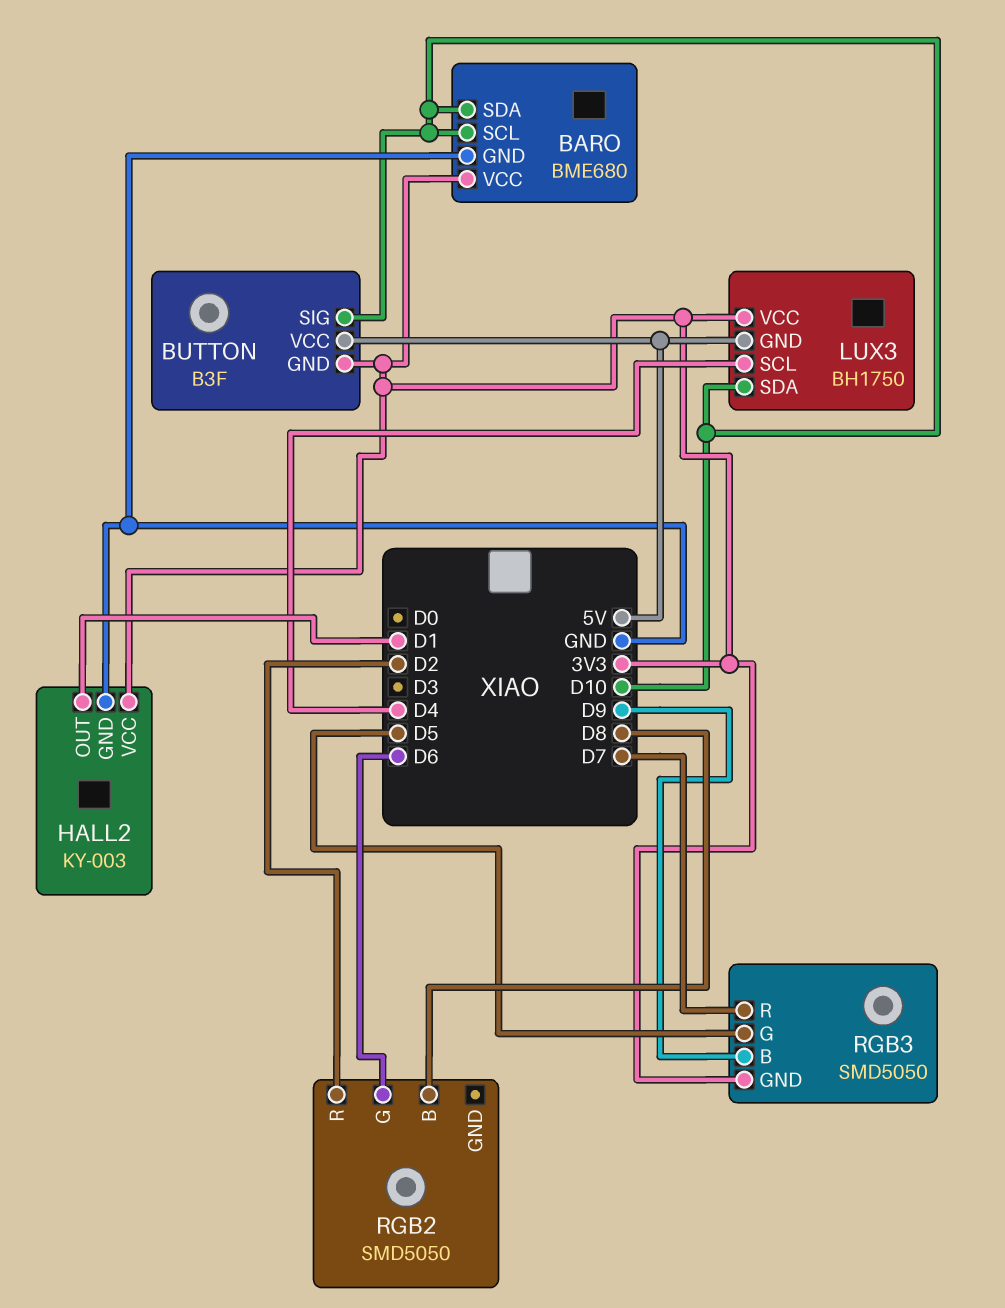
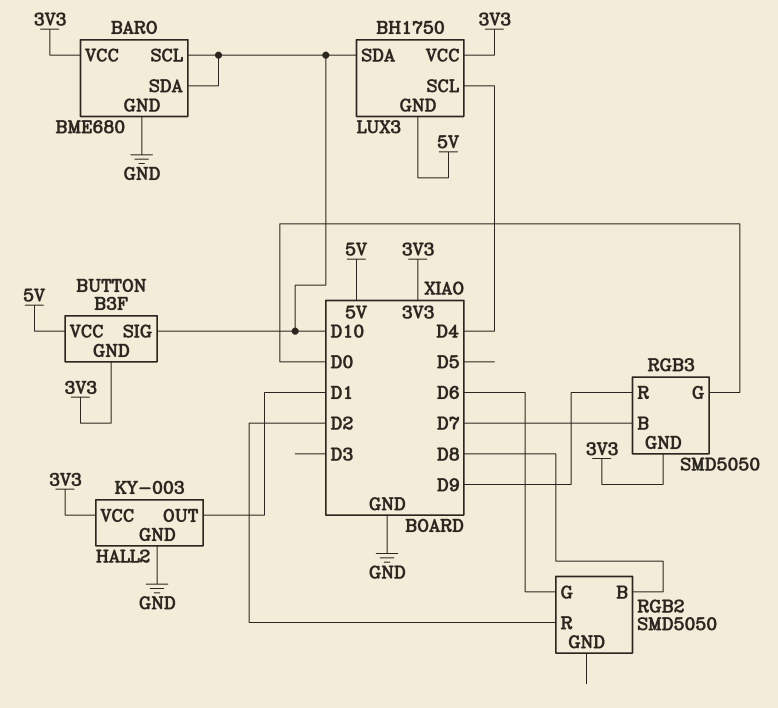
RGB3 pin B: D9 -> D7
RGB3 pin G: D5 -> D0
RGB3 pin R: D7 -> D9

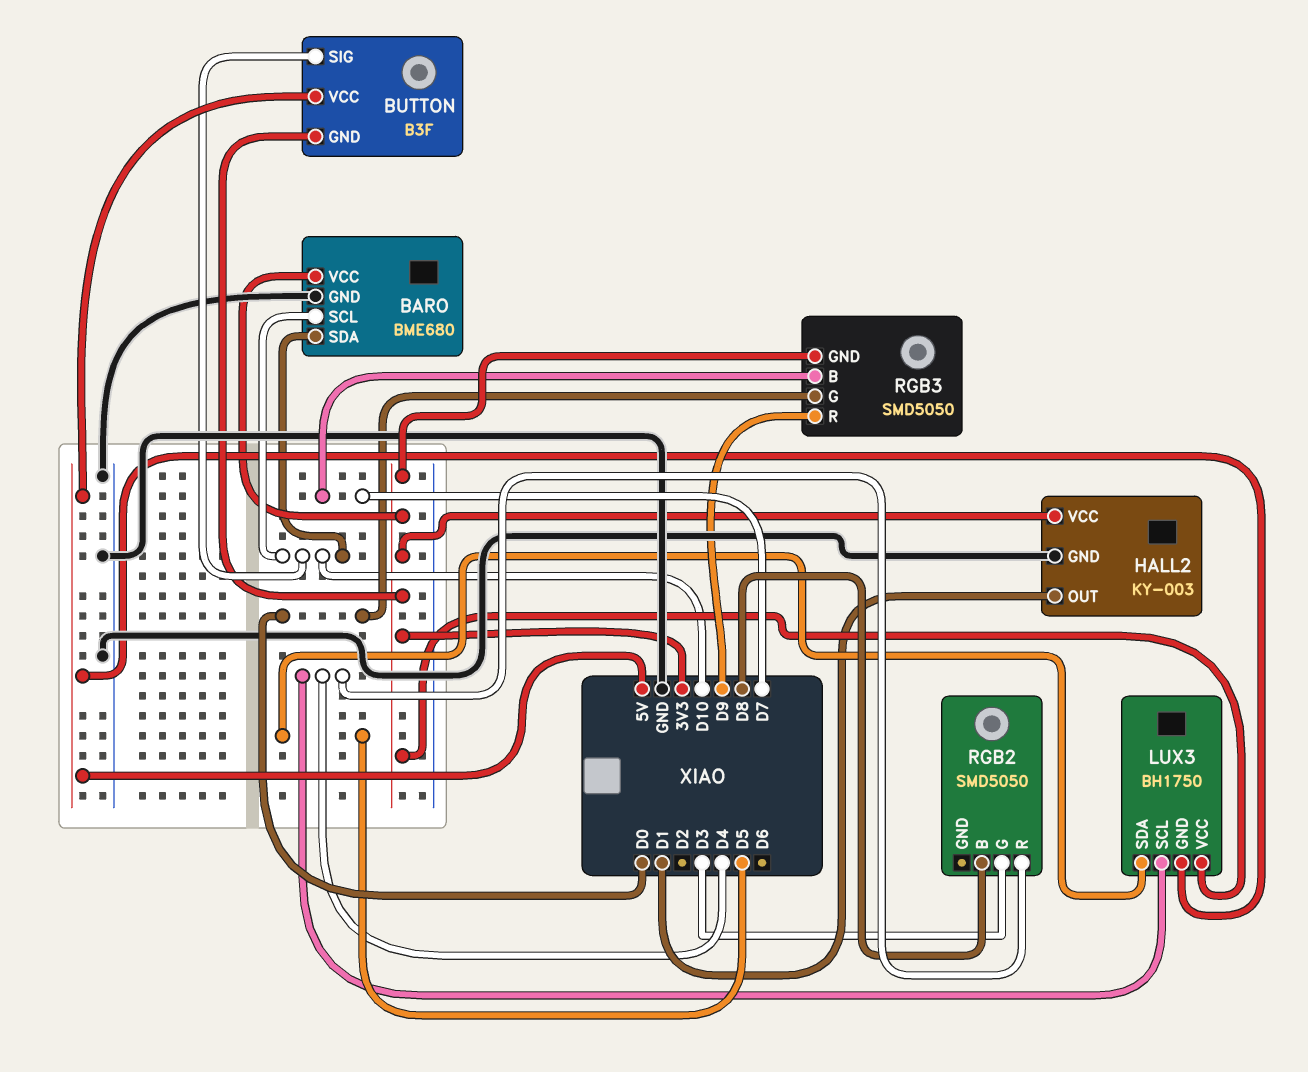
LUX3 pin SDA: D10 -> D5
RGB2 pin G: D6 -> D3
RGB2 pin R: D2 -> D4

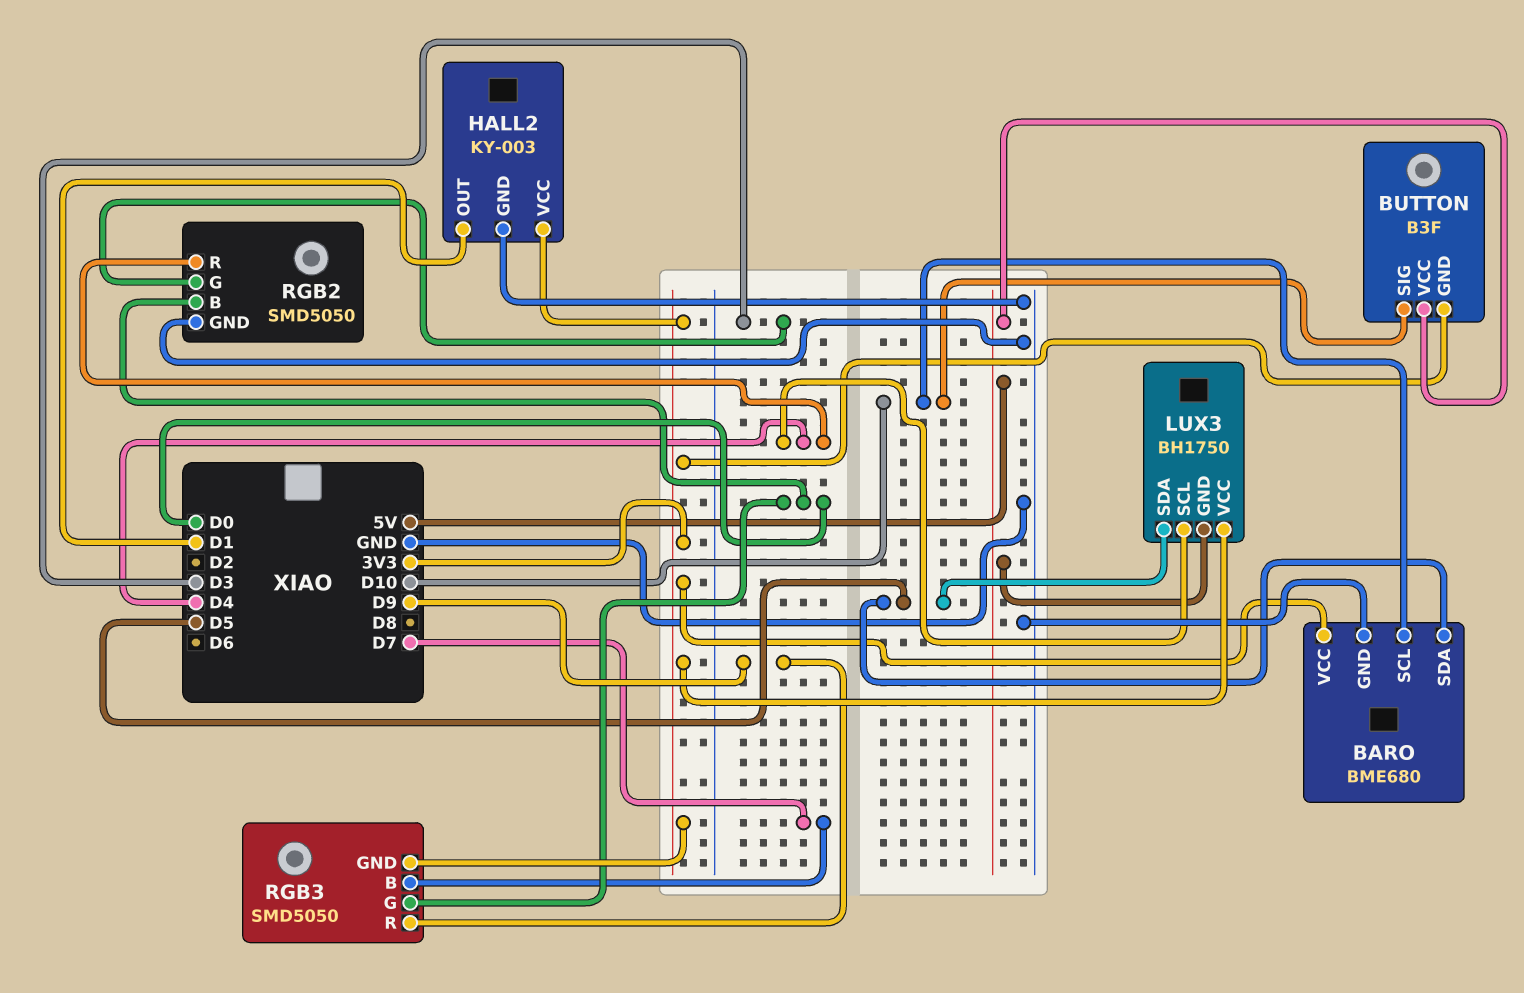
BARO pin SDA: D10 -> D5
RGB2 pin B: D8 -> D0
RGB2 pin GND: none -> GND

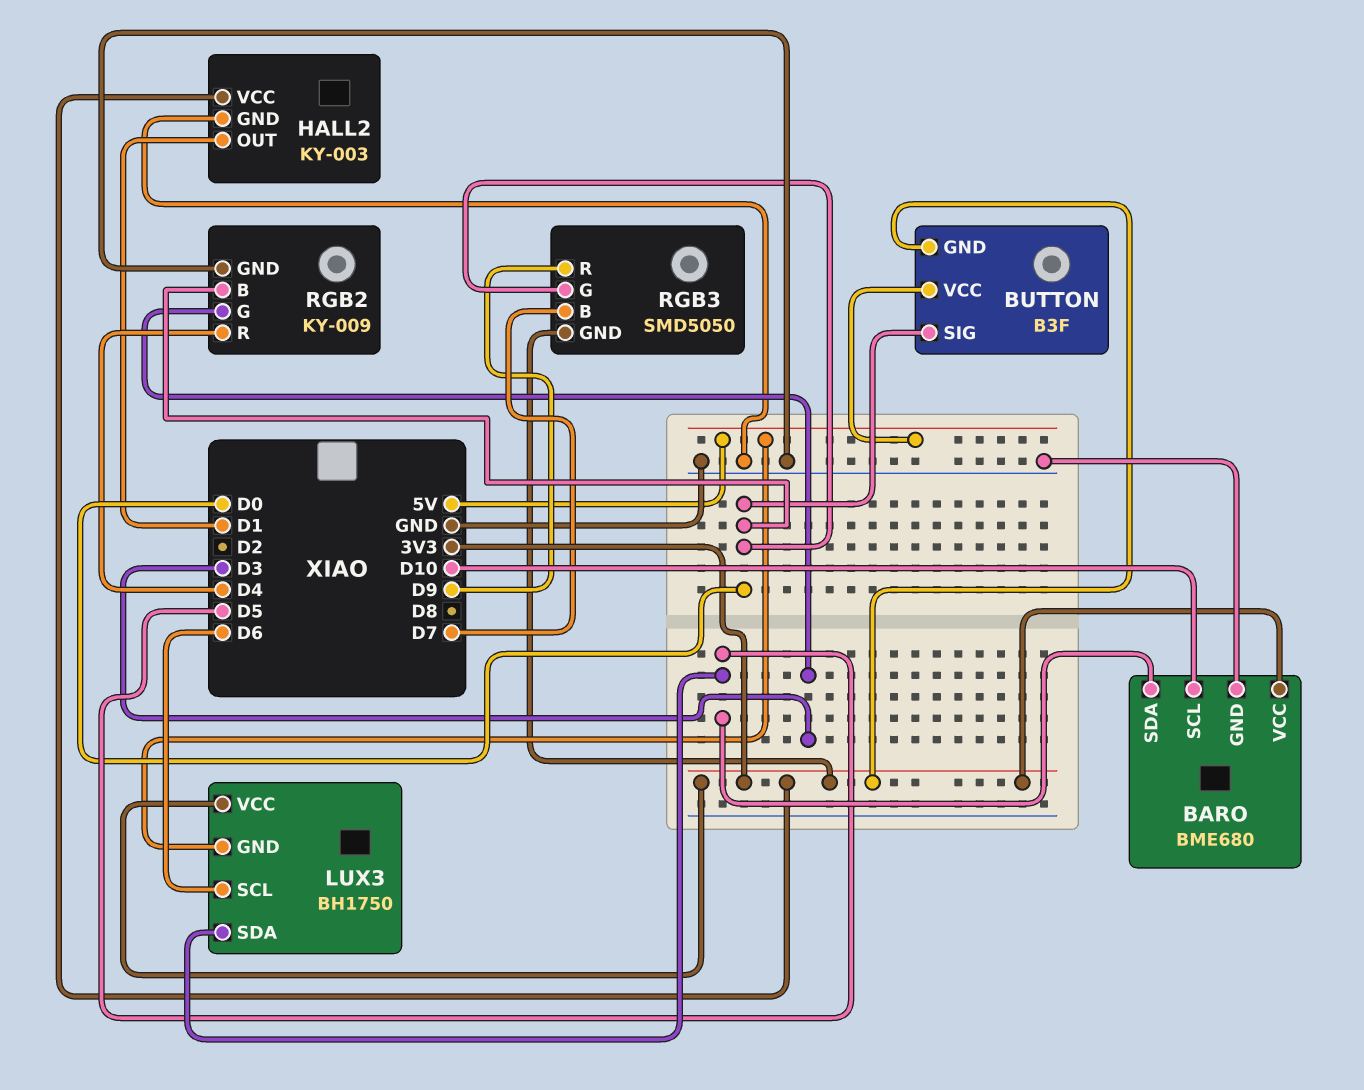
BUTTON pin SIG: D10 -> D0
LUX3 pin SCL: D4 -> D6
RGB2: SMD5050 -> KY-009

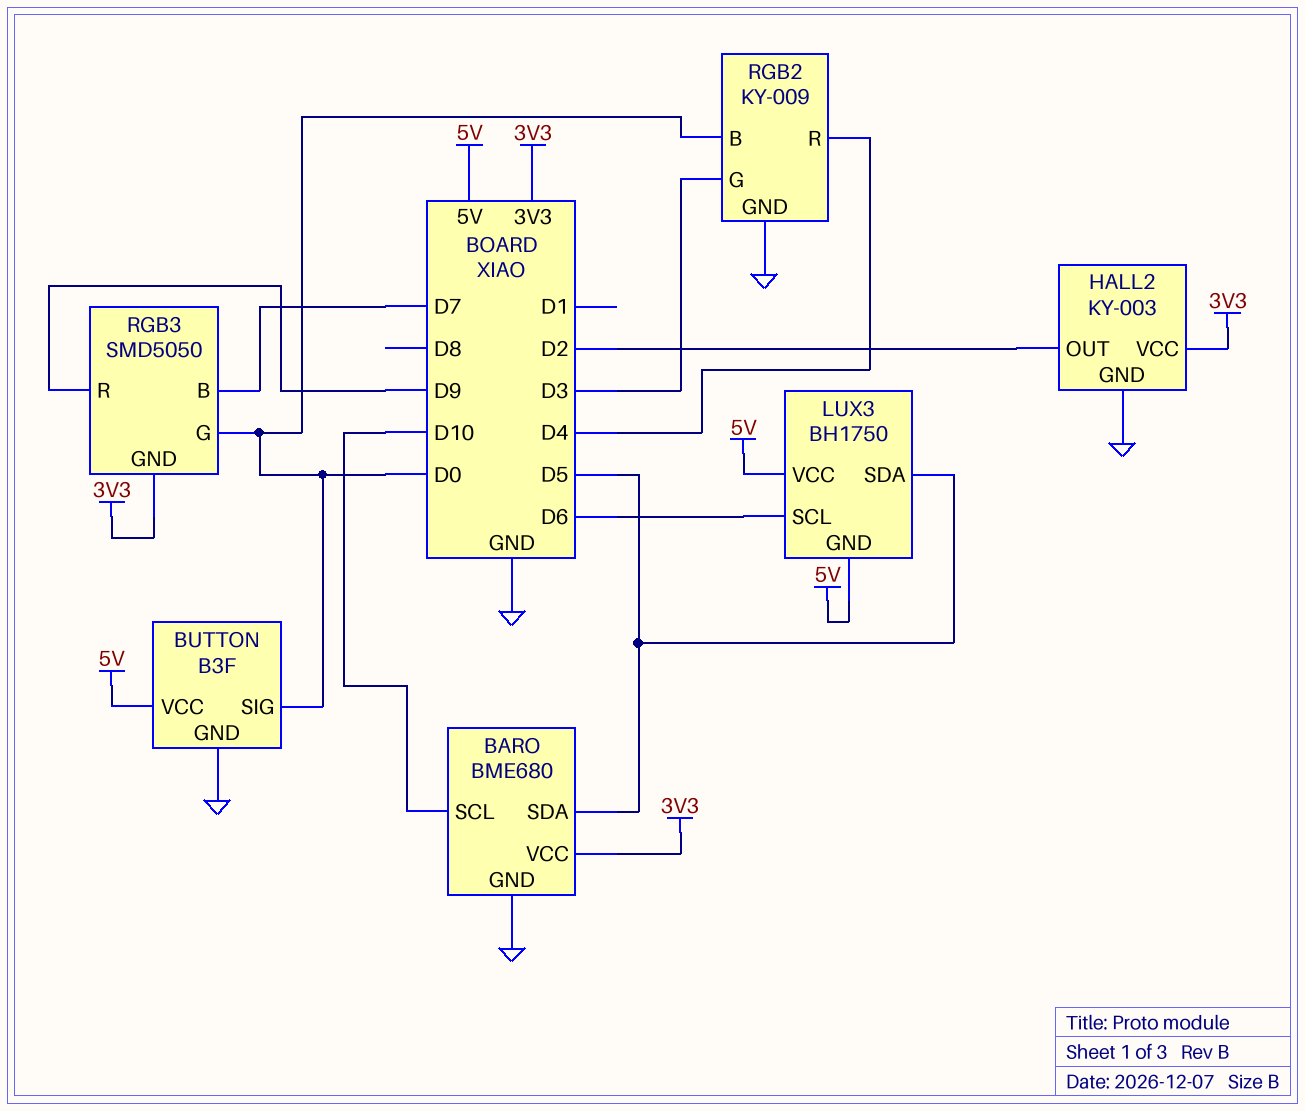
BUTTON pin GND: 3V3 -> GND
HALL2 pin OUT: D1 -> D2
LUX3 pin VCC: 3V3 -> 5V

